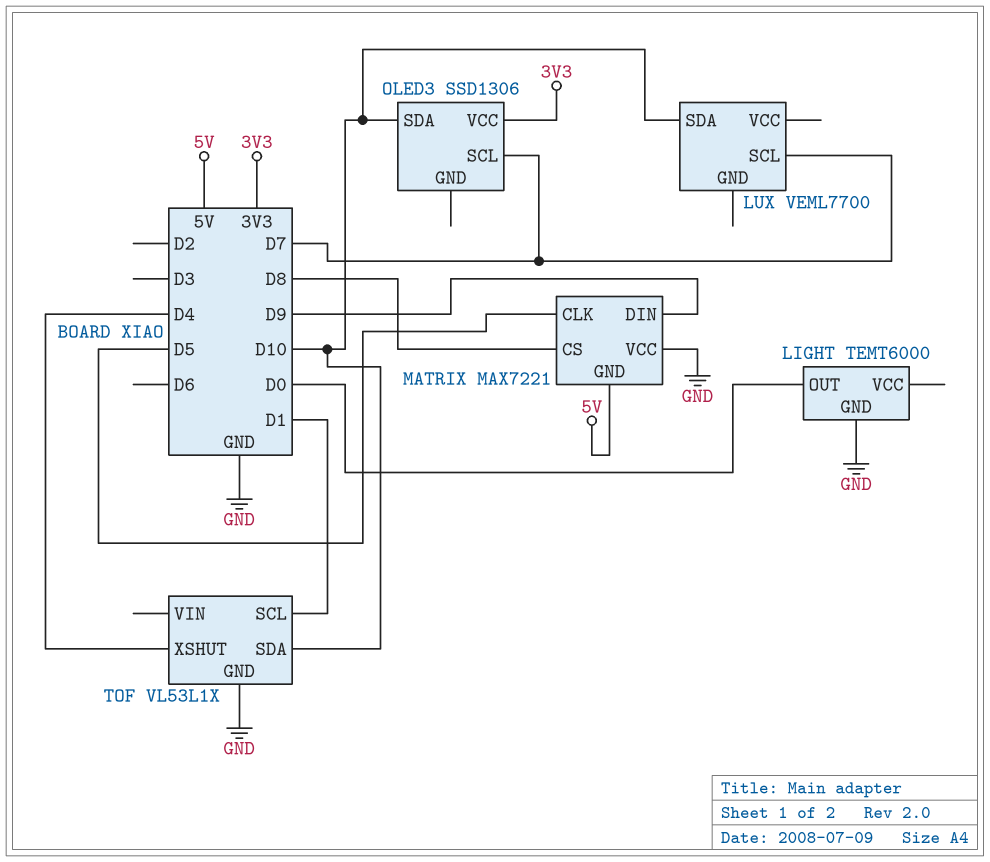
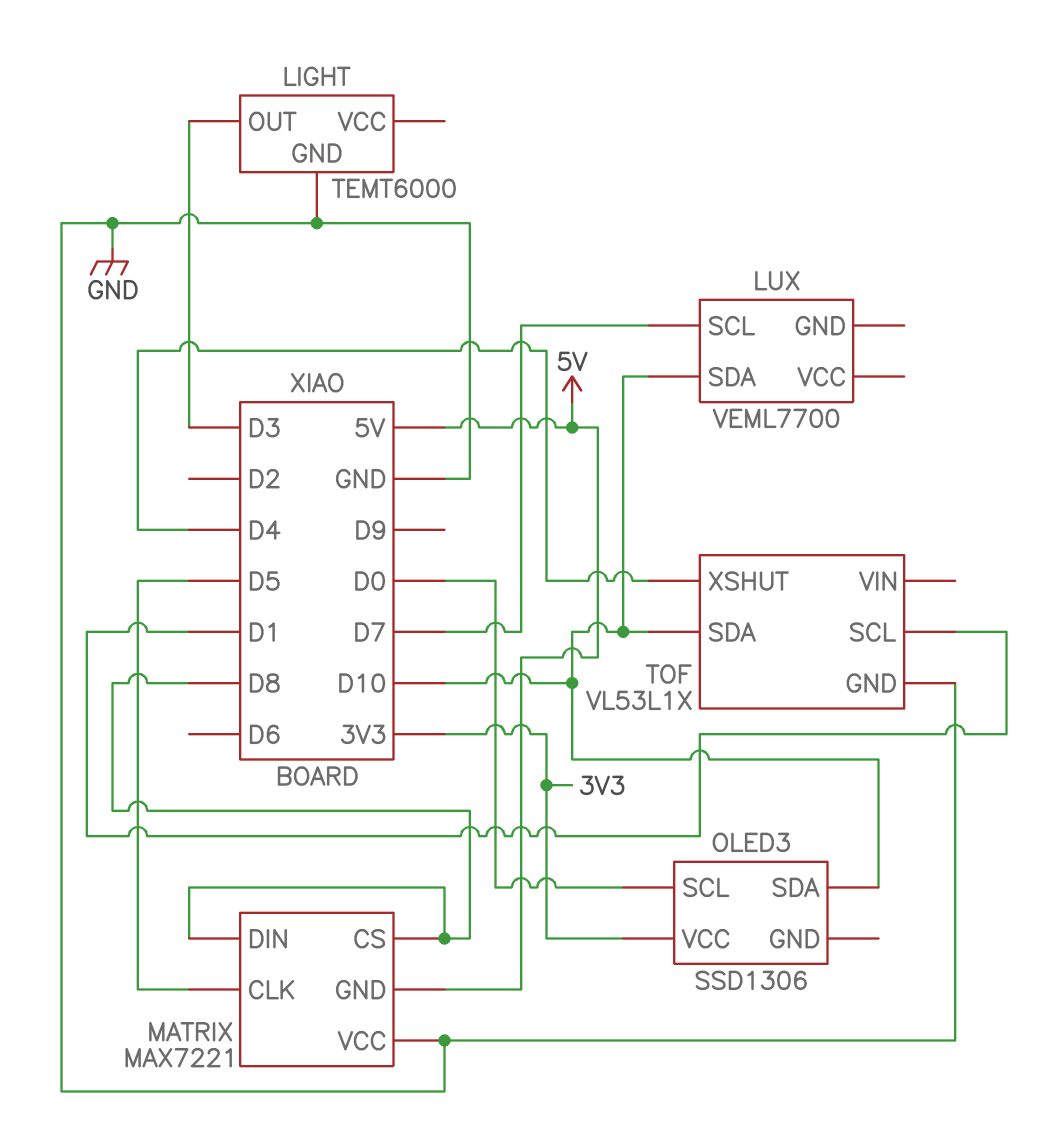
LIGHT pin OUT: D0 -> D3
MATRIX pin DIN: D9 -> D8
OLED3 pin SCL: D7 -> D0

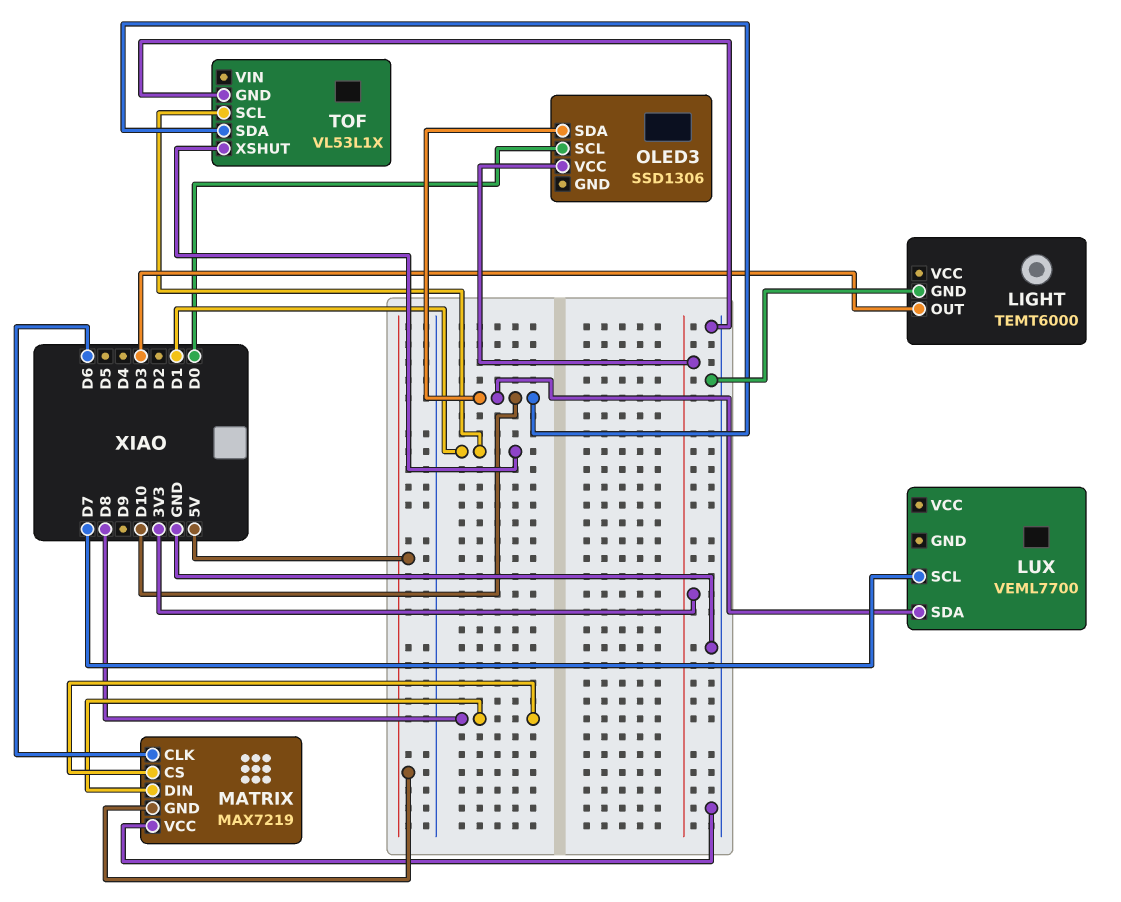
MATRIX: MAX7221 -> MAX7219
MATRIX pin CLK: D5 -> D6
TOF pin XSHUT: D4 -> D1

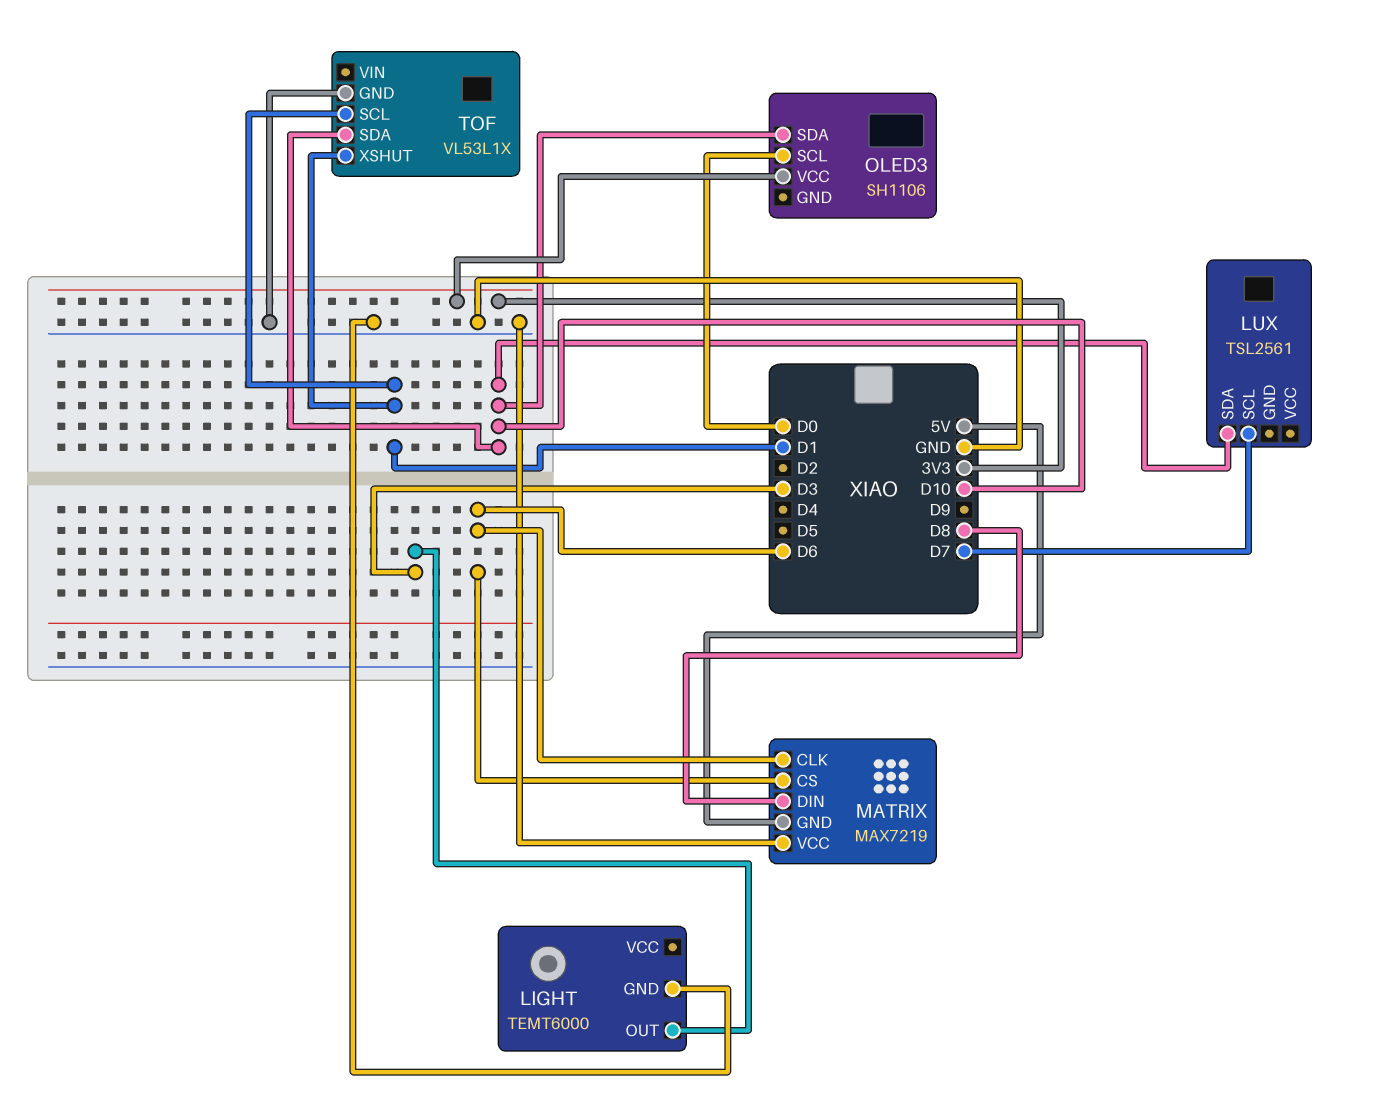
LUX: VEML7700 -> TSL2561
MATRIX pin CS: D8 -> D6
OLED3: SSD1306 -> SH1106

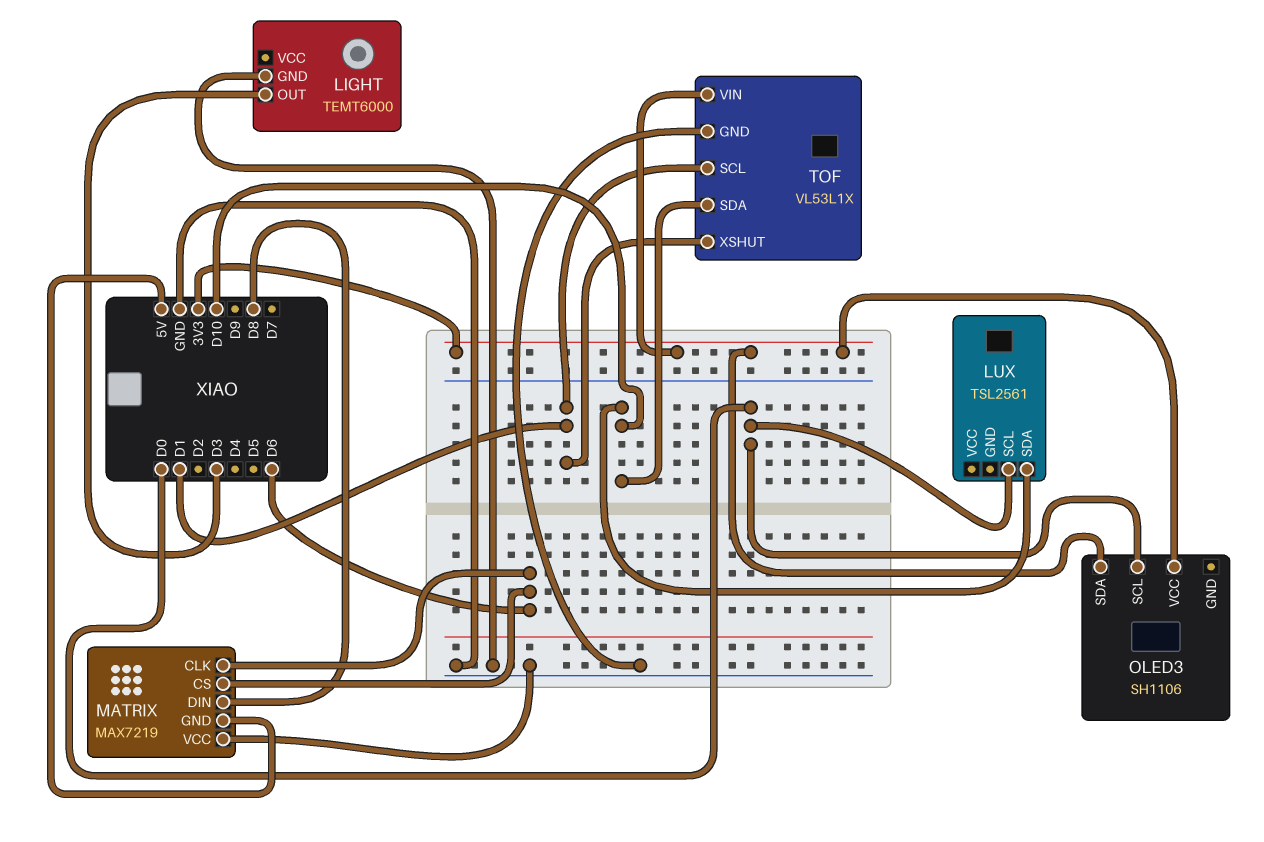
LUX pin SCL: D7 -> D0
OLED3 pin SDA: D10 -> 3V3
TOF pin VIN: none -> 3V3

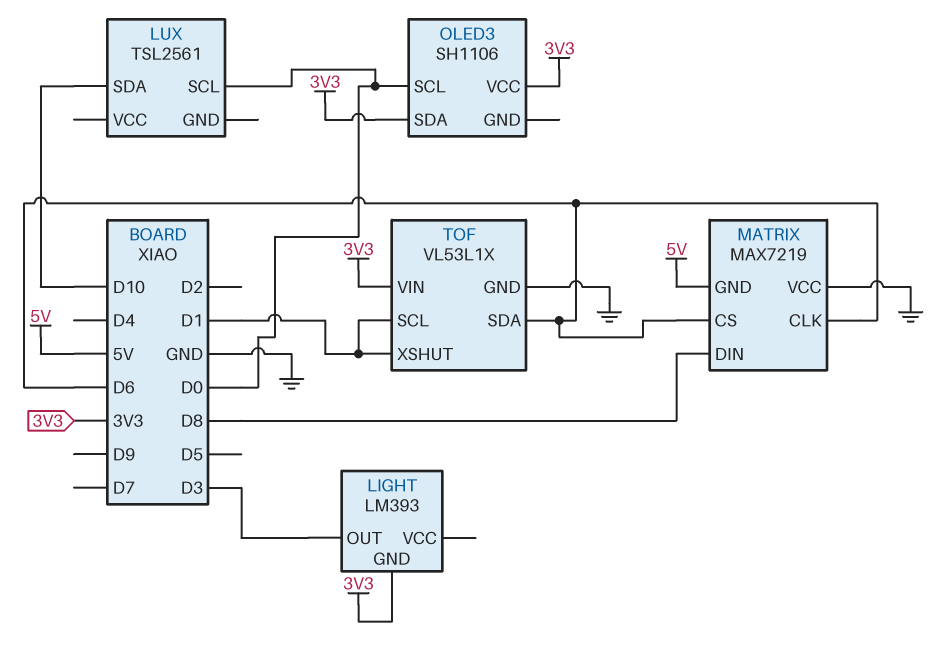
LIGHT: TEMT6000 -> LM393
LIGHT pin GND: GND -> 3V3
TOF pin SDA: D10 -> D6

